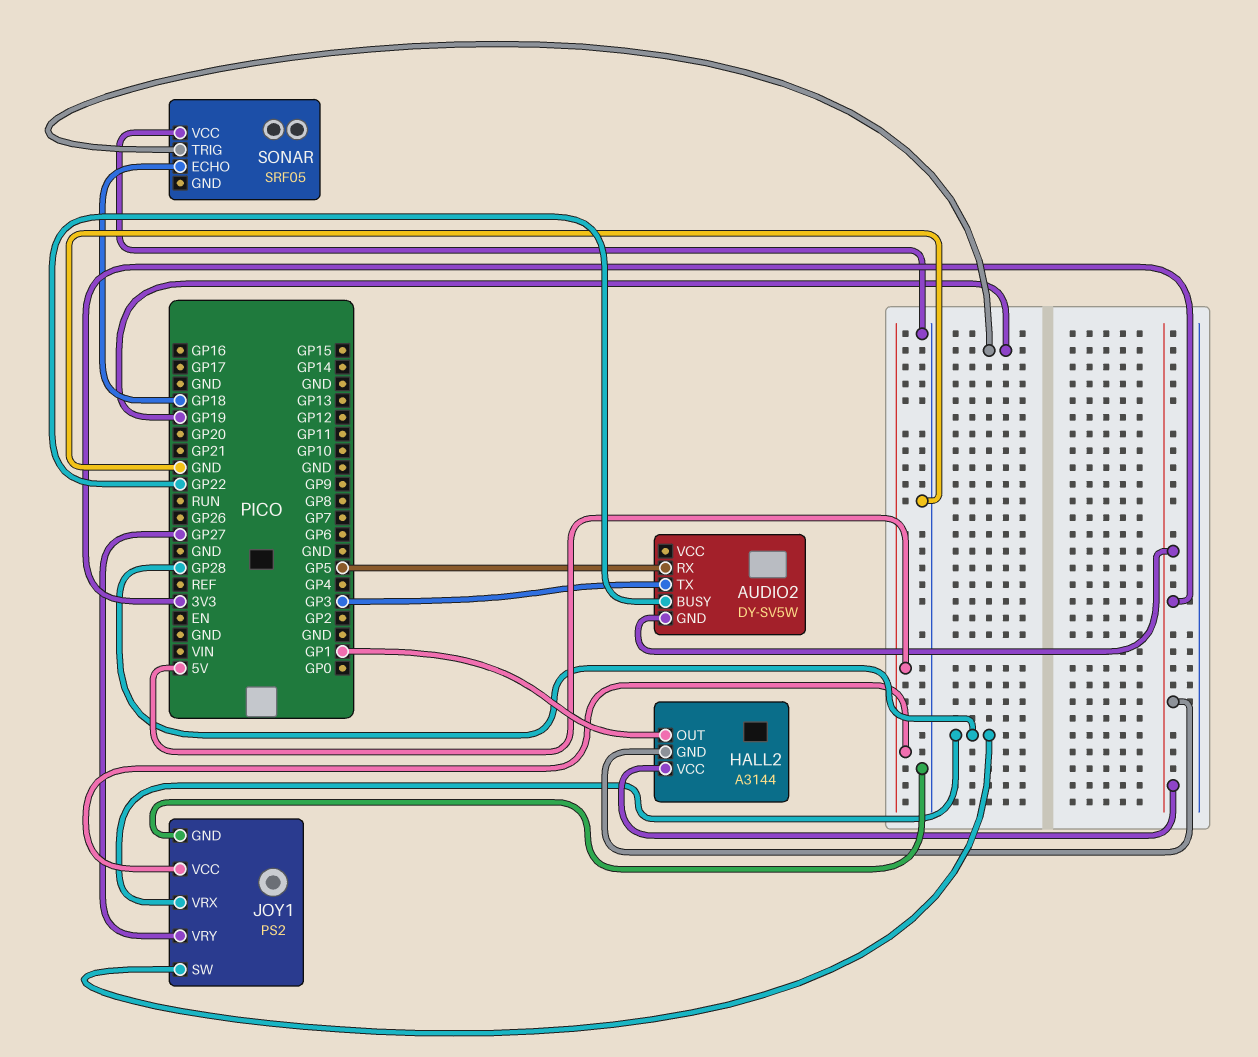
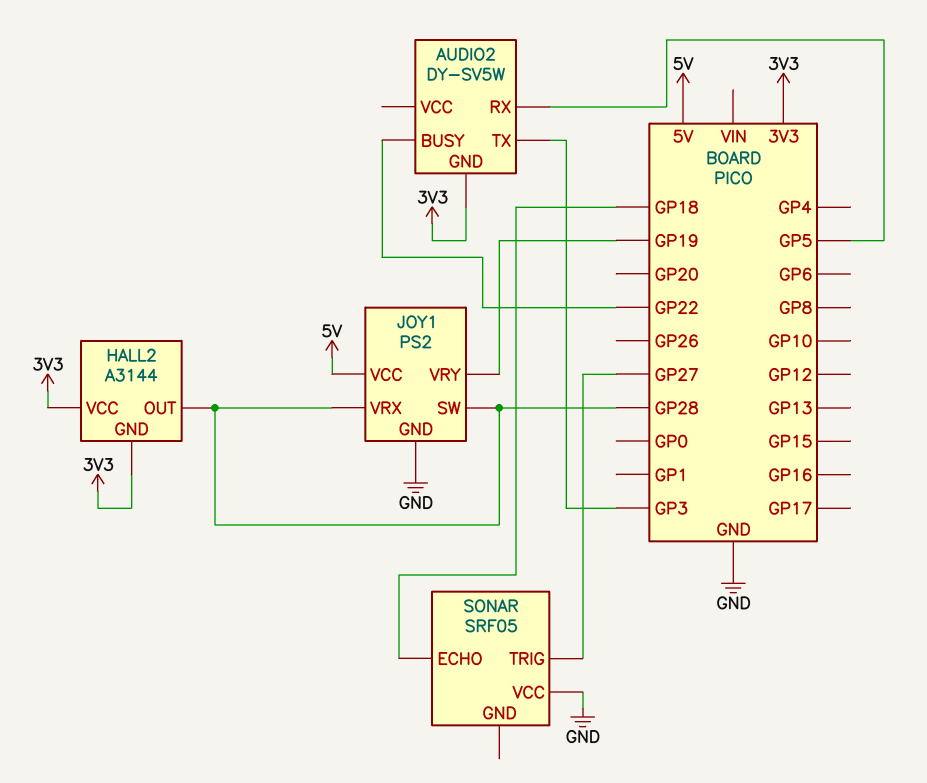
HALL2 pin OUT: GP1 -> GP28
JOY1 pin VRY: GP27 -> GP19
SONAR pin TRIG: GP19 -> GP27

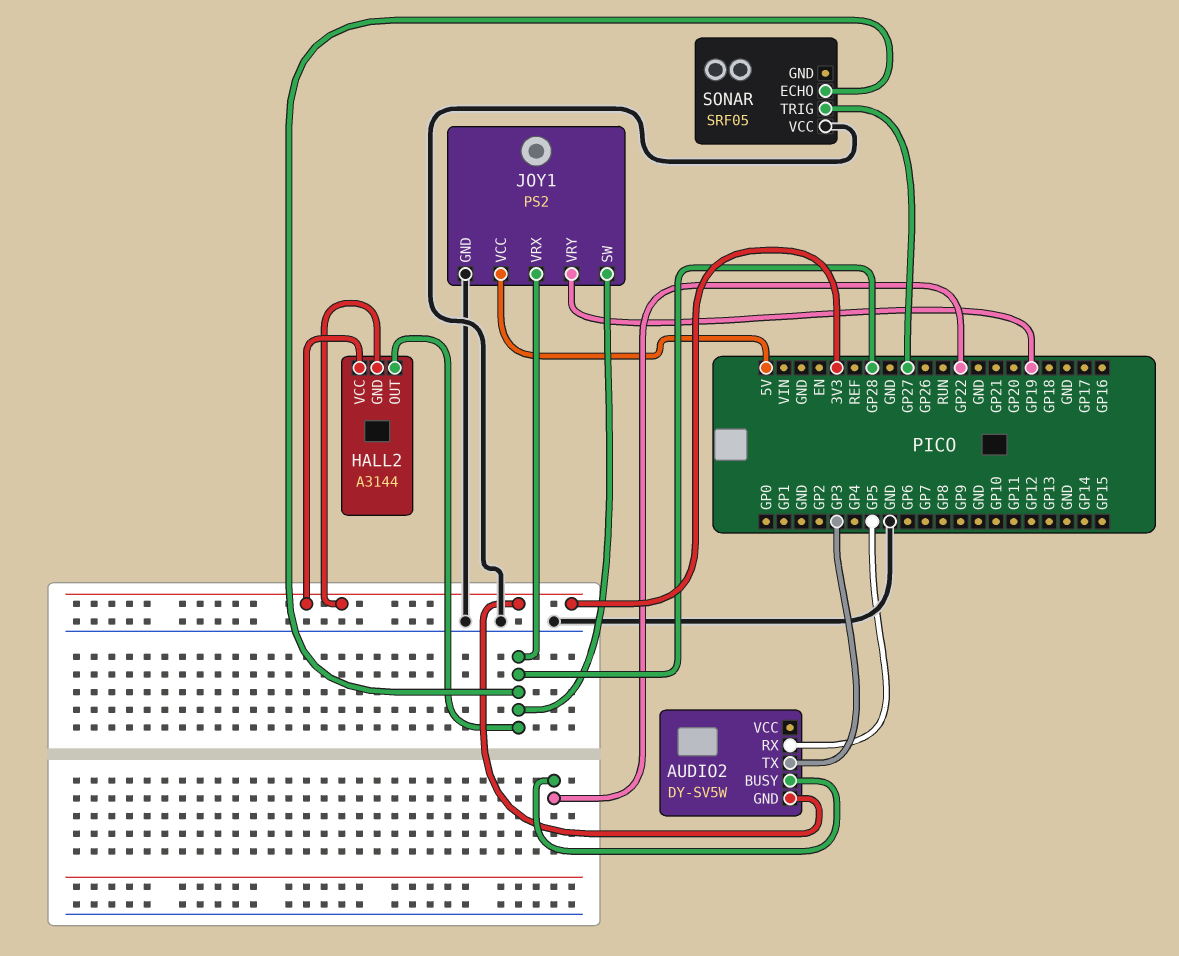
SONAR pin ECHO: GP18 -> GP28

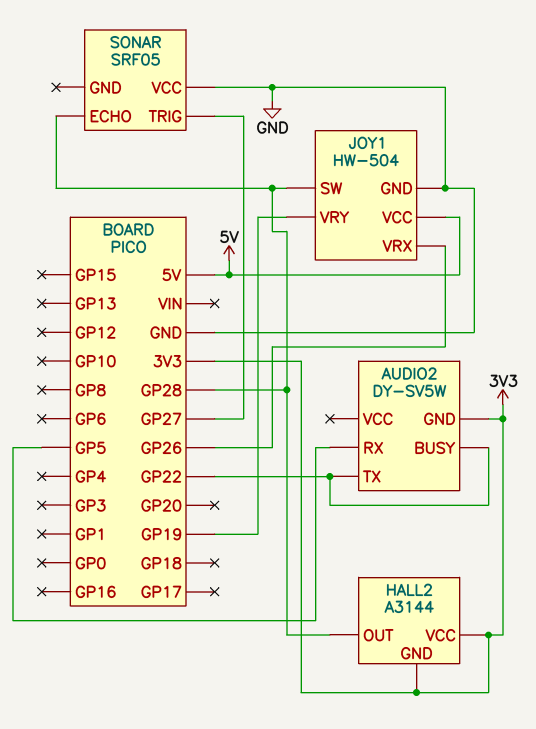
AUDIO2 pin TX: GP3 -> GP22
JOY1: PS2 -> HW-504
JOY1 pin VRX: GP28 -> GP26

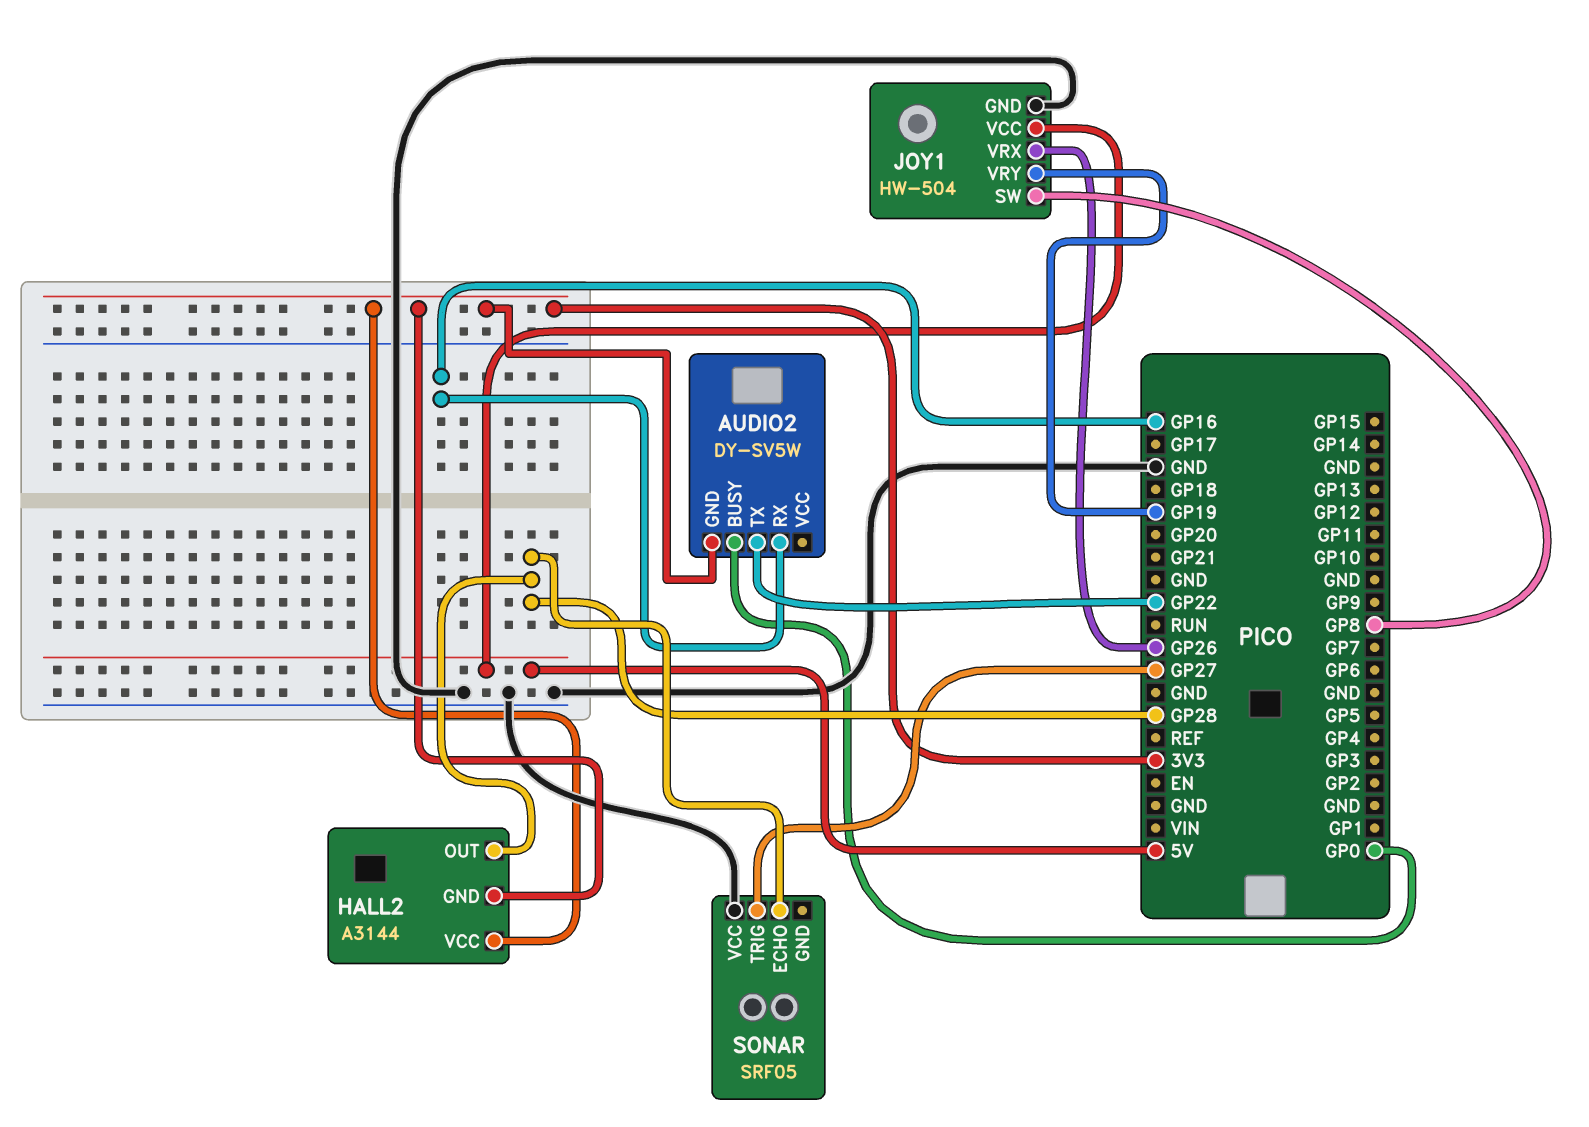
AUDIO2 pin BUSY: GP22 -> GP0
AUDIO2 pin RX: GP5 -> GP16
JOY1 pin SW: GP28 -> GP8

